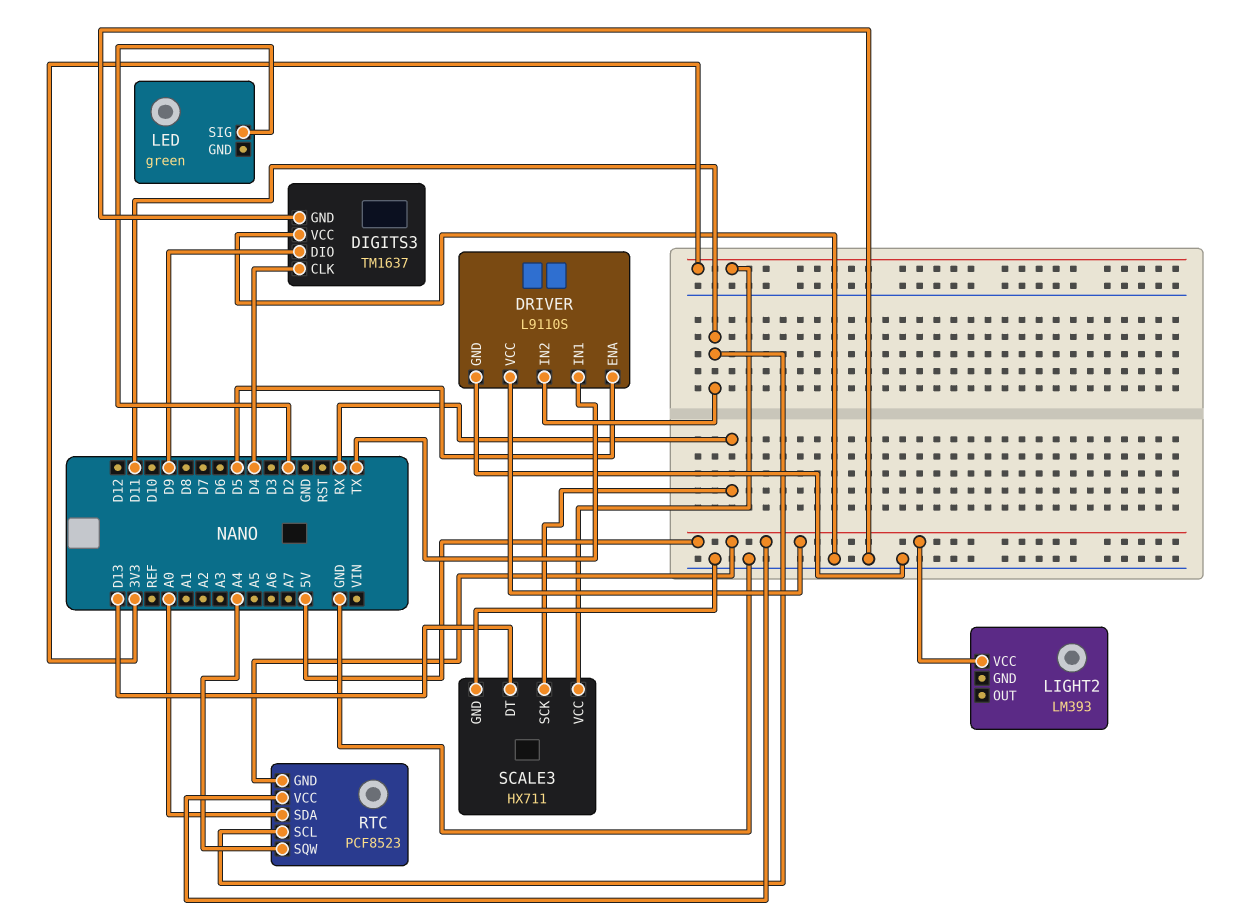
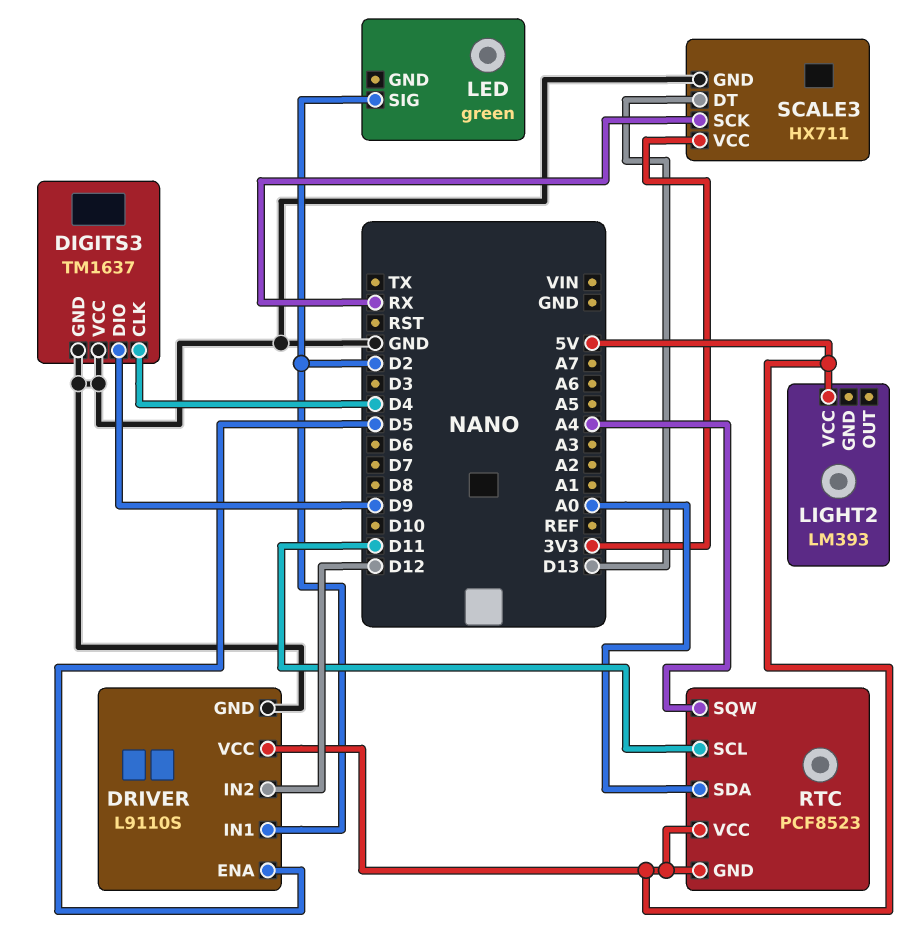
DRIVER pin IN1: TX -> D2
DRIVER pin IN2: D11 -> D12

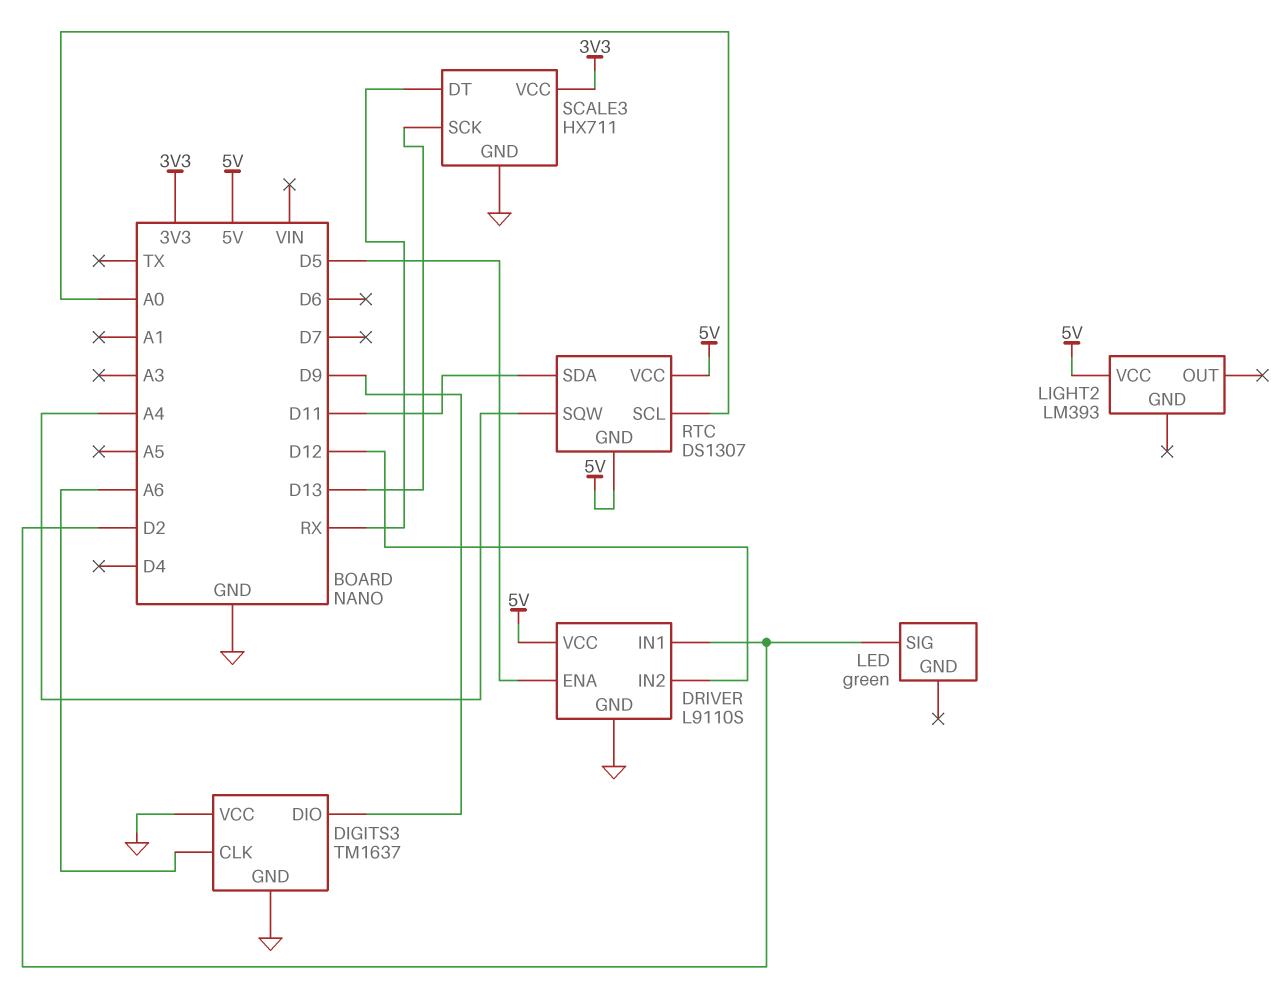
DIGITS3 pin CLK: D4 -> A6
RTC: PCF8523 -> DS1307
RTC pin SCL: D11 -> A0
RTC pin SDA: A0 -> D11
SCALE3 pin DT: D13 -> RX
SCALE3 pin SCK: RX -> D13

